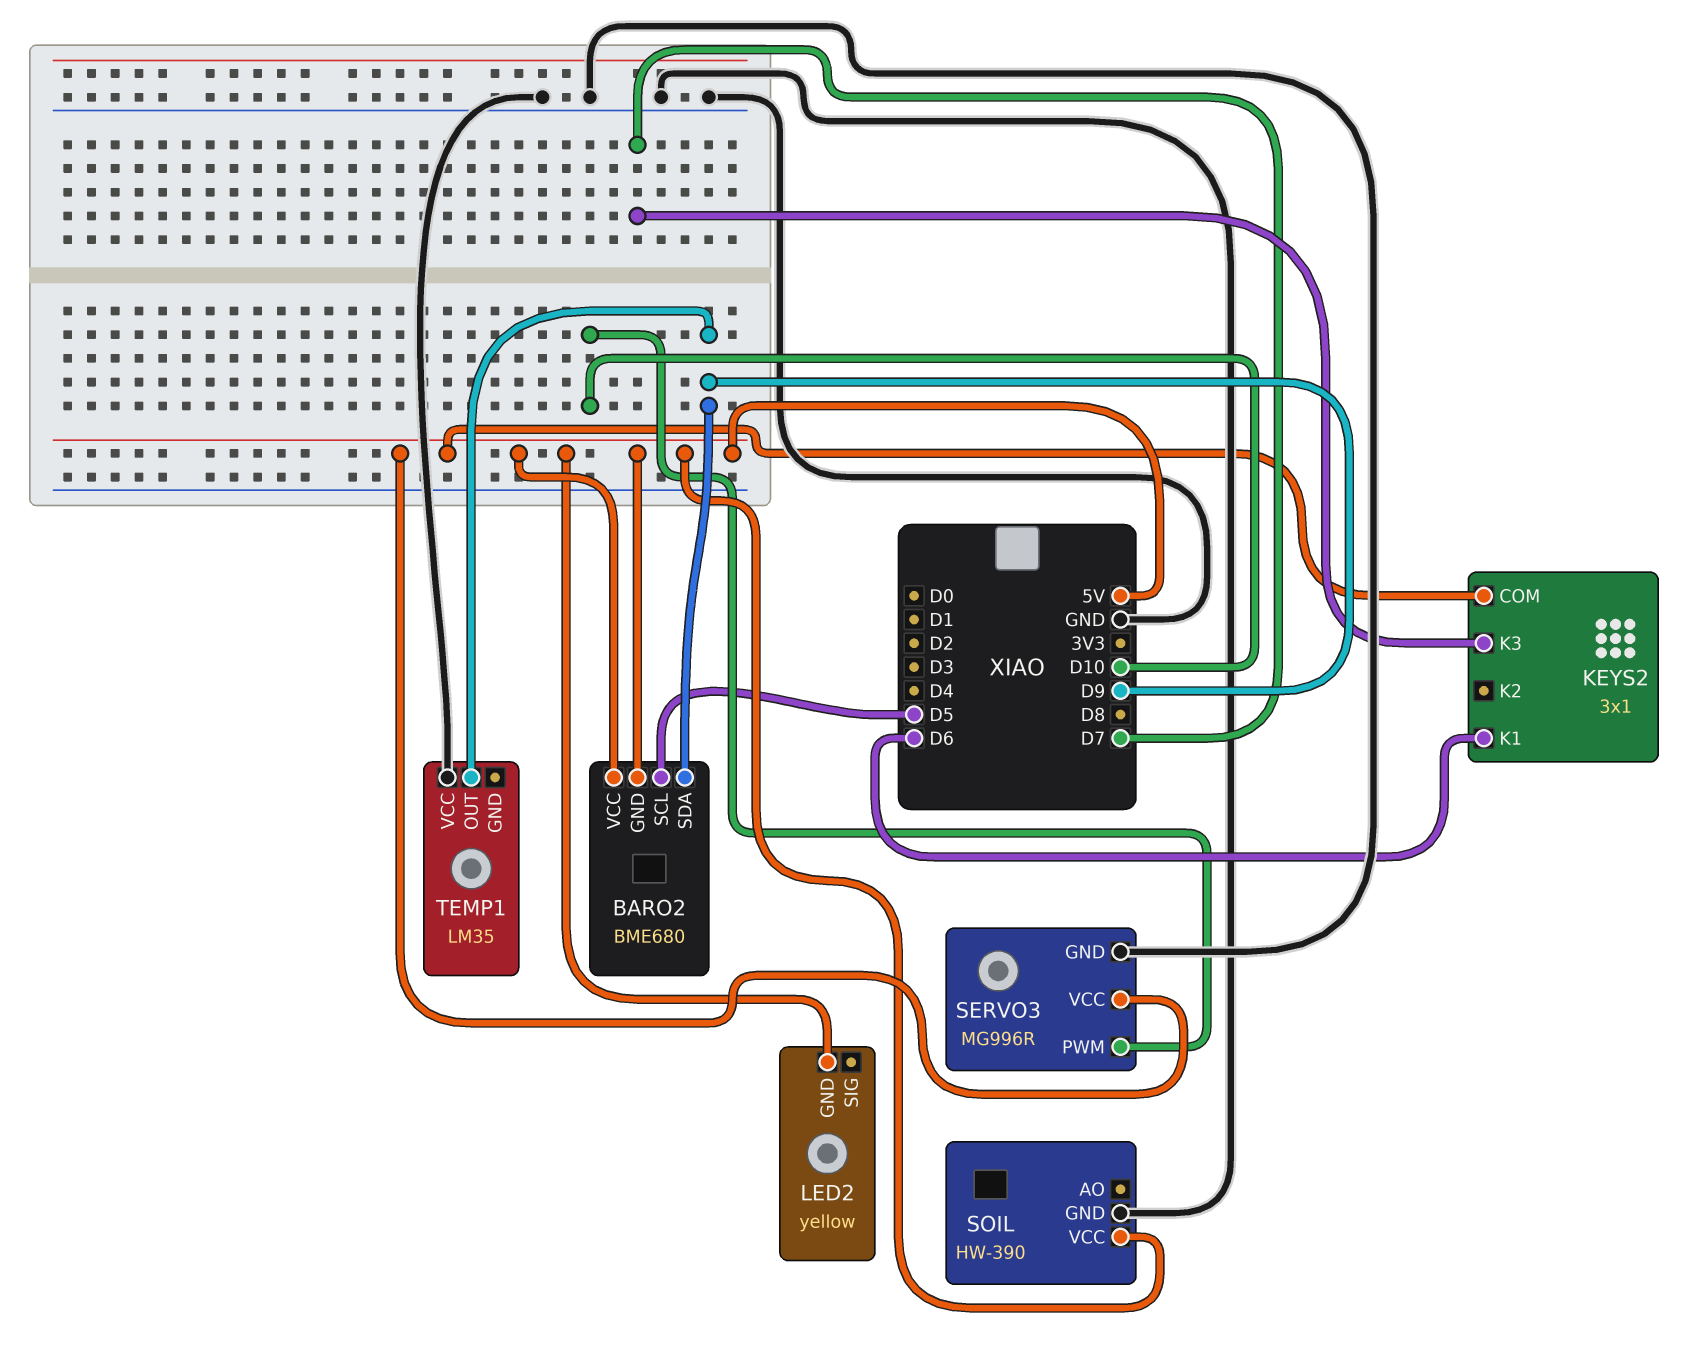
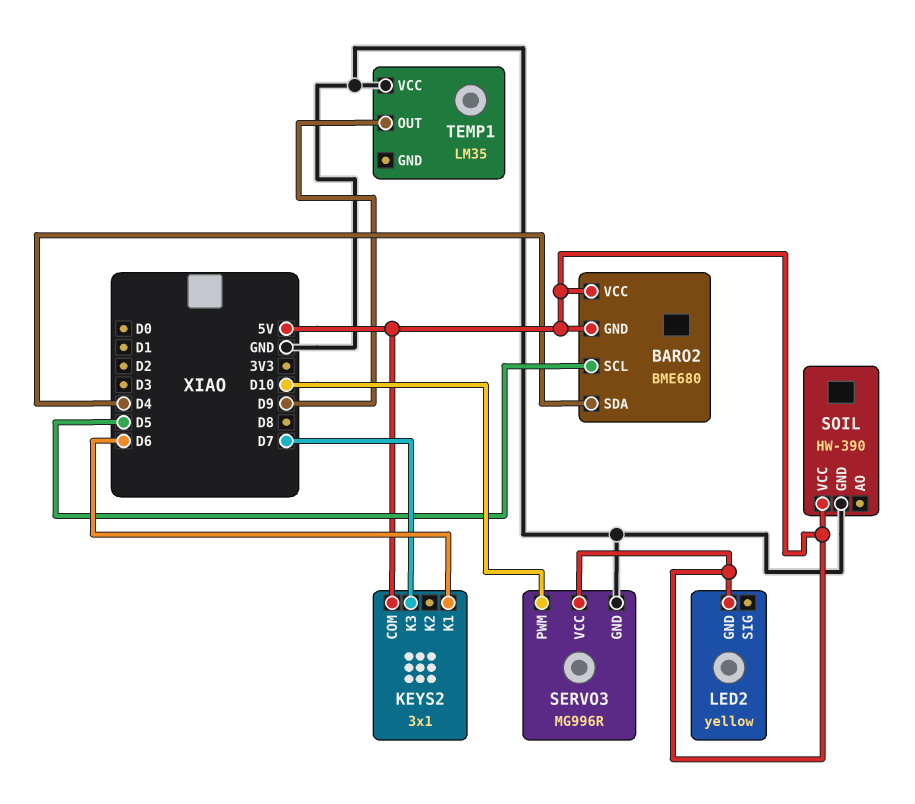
BARO2 pin SDA: D9 -> D4

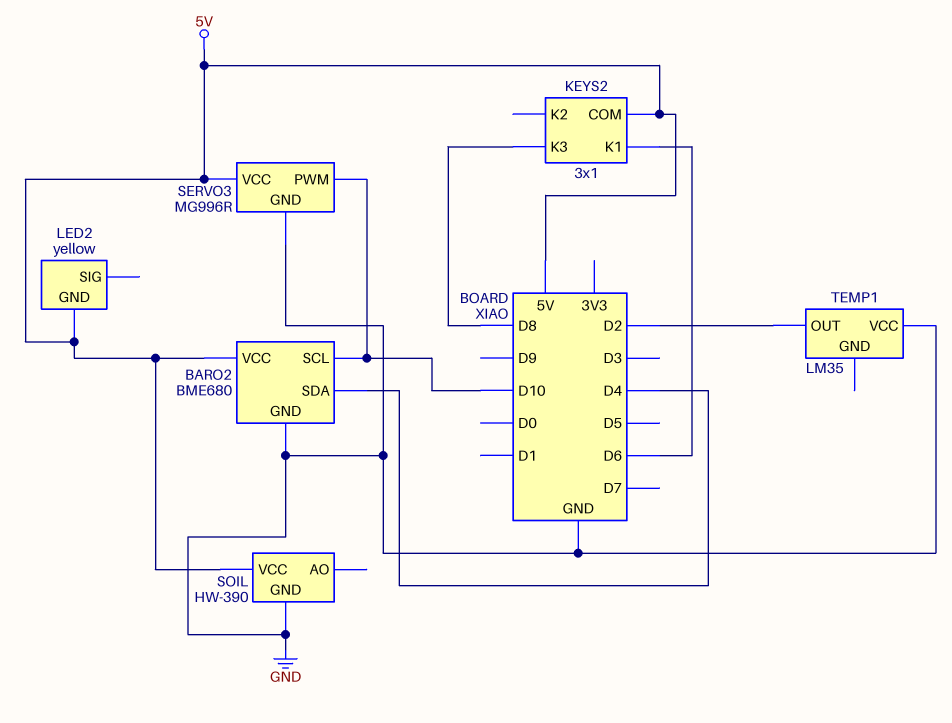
BARO2 pin GND: 5V -> GND
BARO2 pin SCL: D5 -> D10
KEYS2 pin K3: D7 -> D8
TEMP1 pin OUT: D9 -> D2

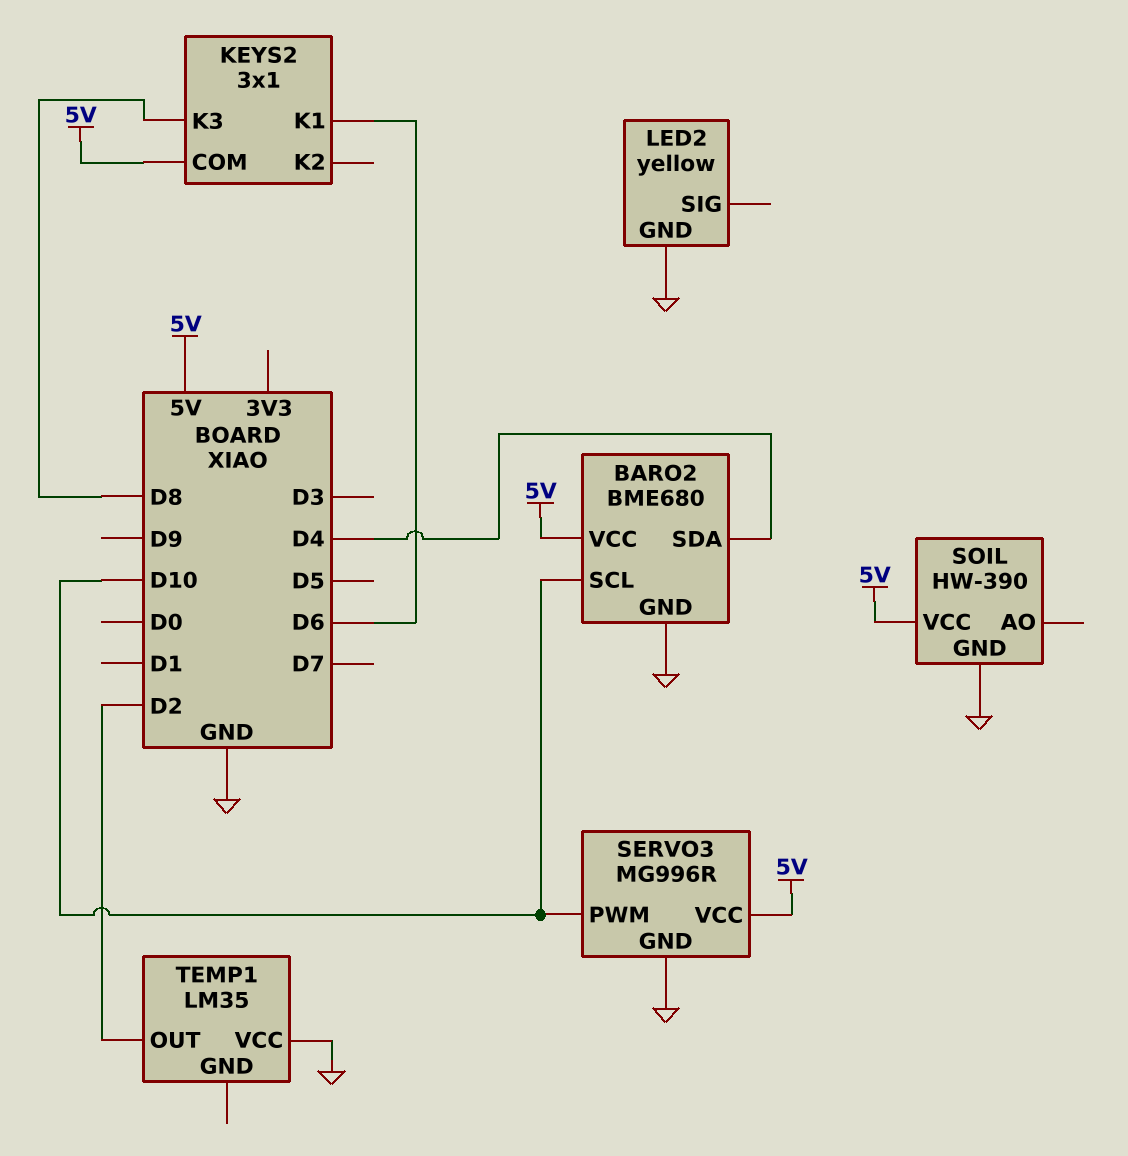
LED2 pin GND: 5V -> GND

